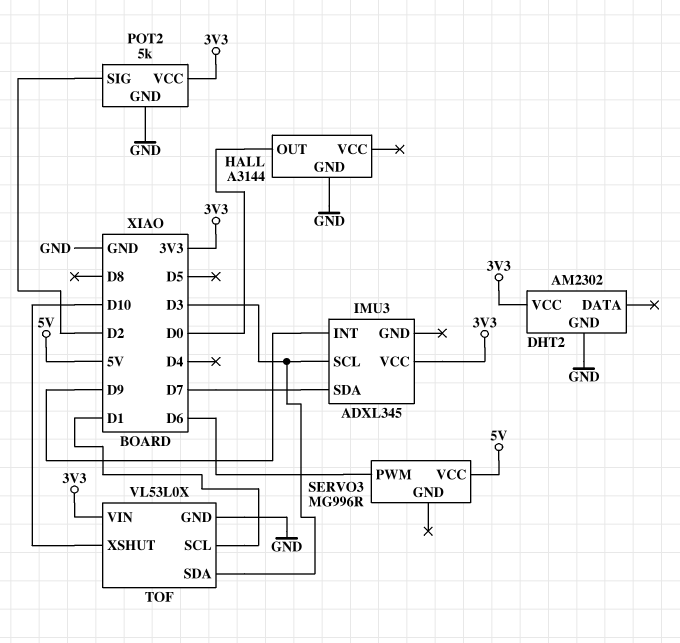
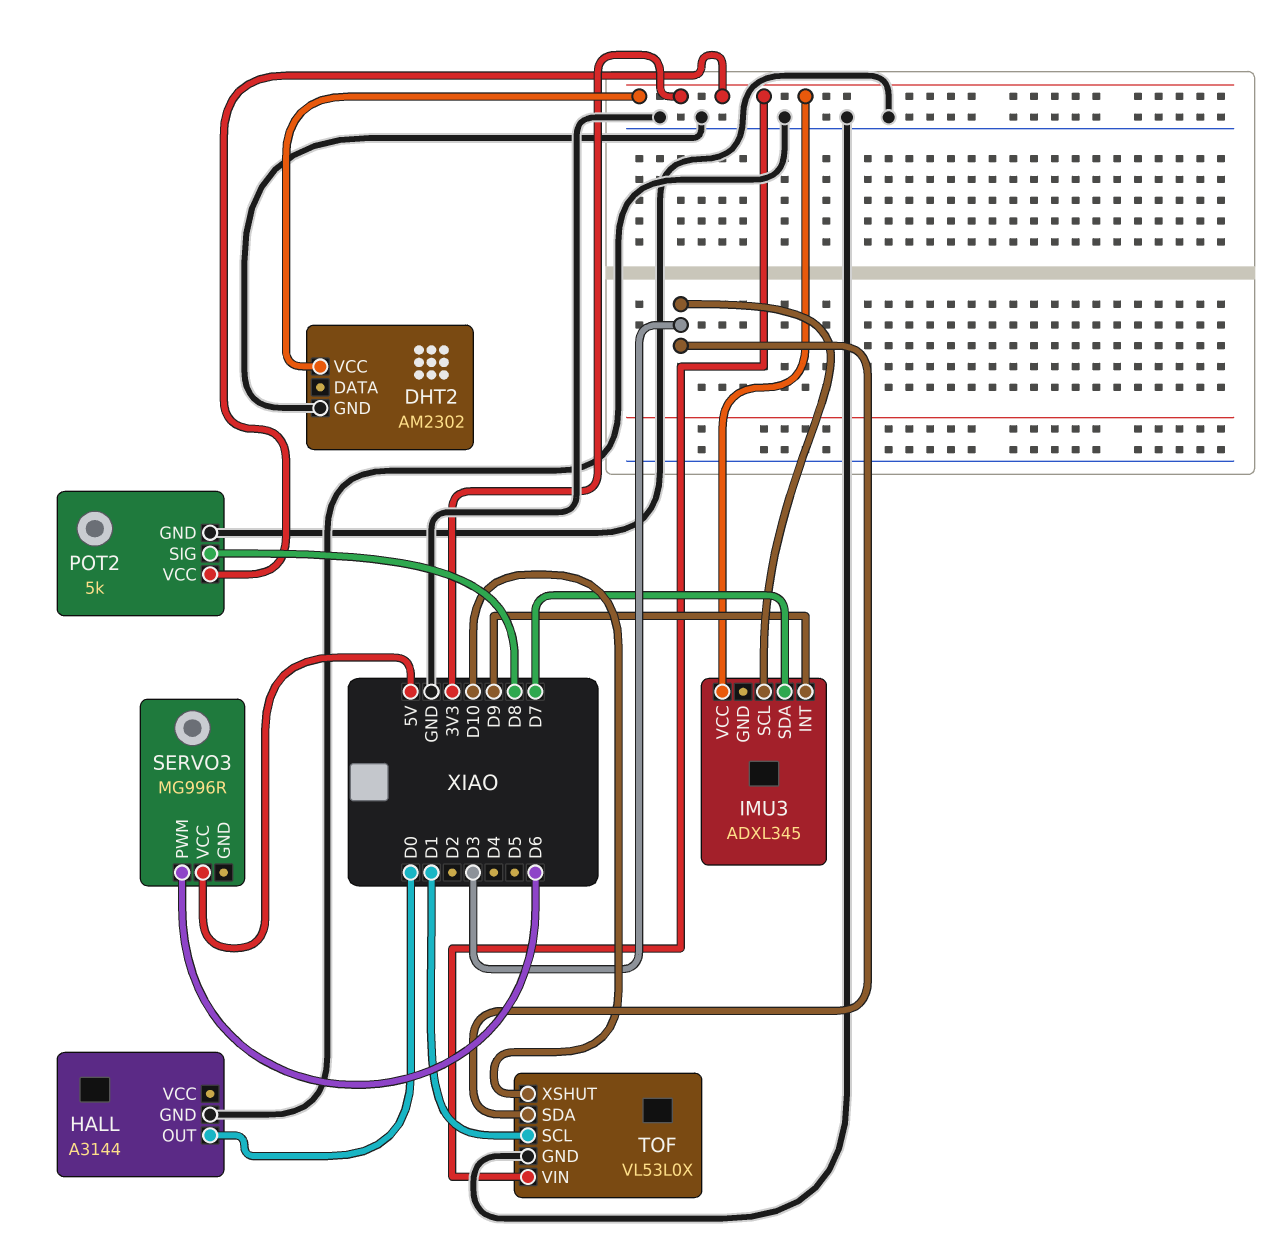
POT2 pin SIG: D2 -> D8

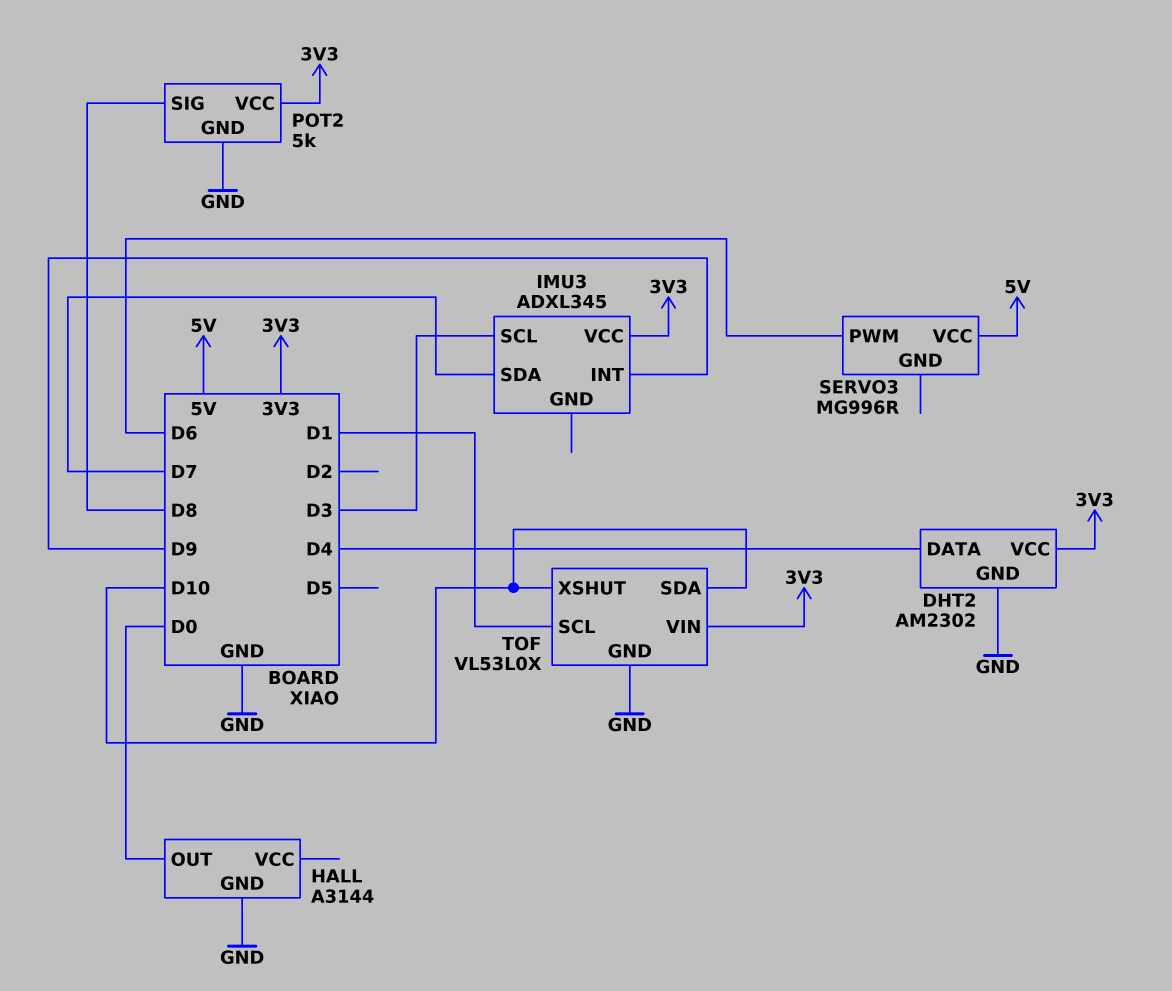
DHT2 pin DATA: none -> D4
TOF pin SDA: D3 -> D10

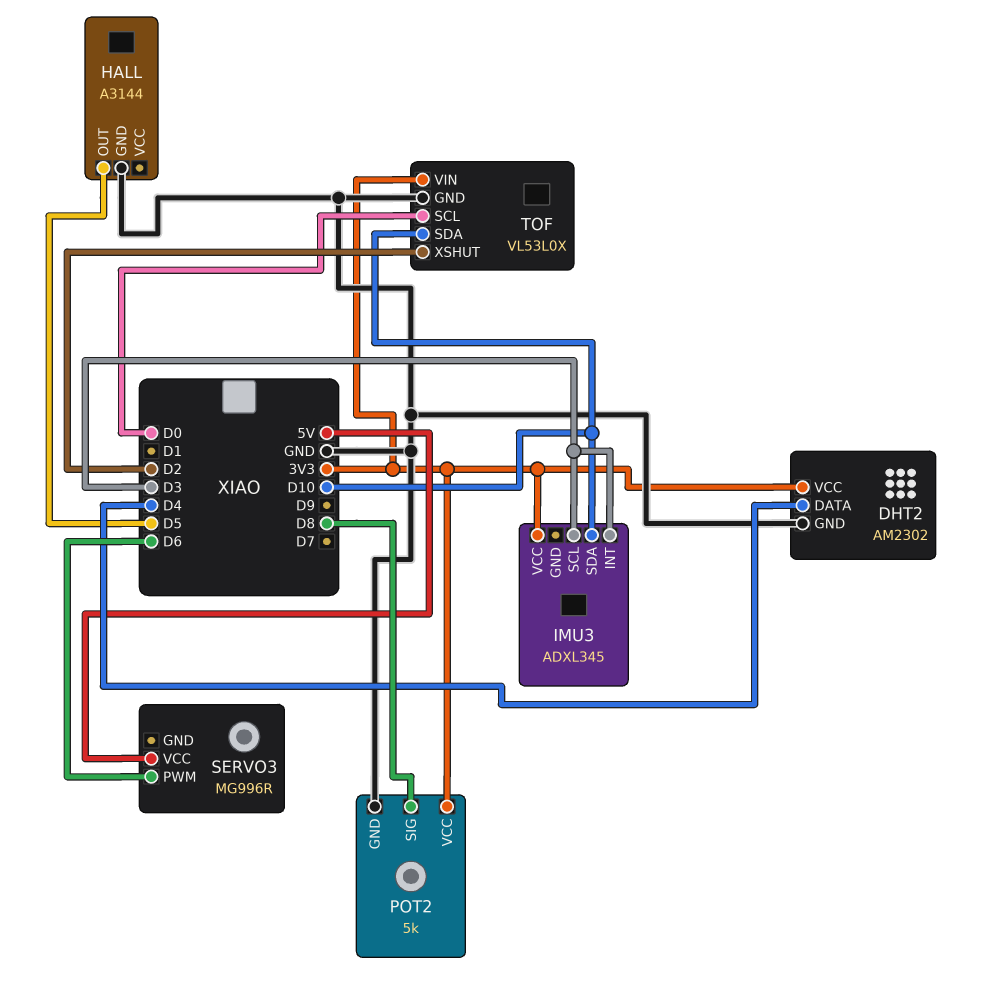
HALL pin OUT: D0 -> D5
IMU3 pin INT: D9 -> D3
IMU3 pin SDA: D7 -> D10
TOF pin SCL: D1 -> D0
TOF pin XSHUT: D10 -> D2

